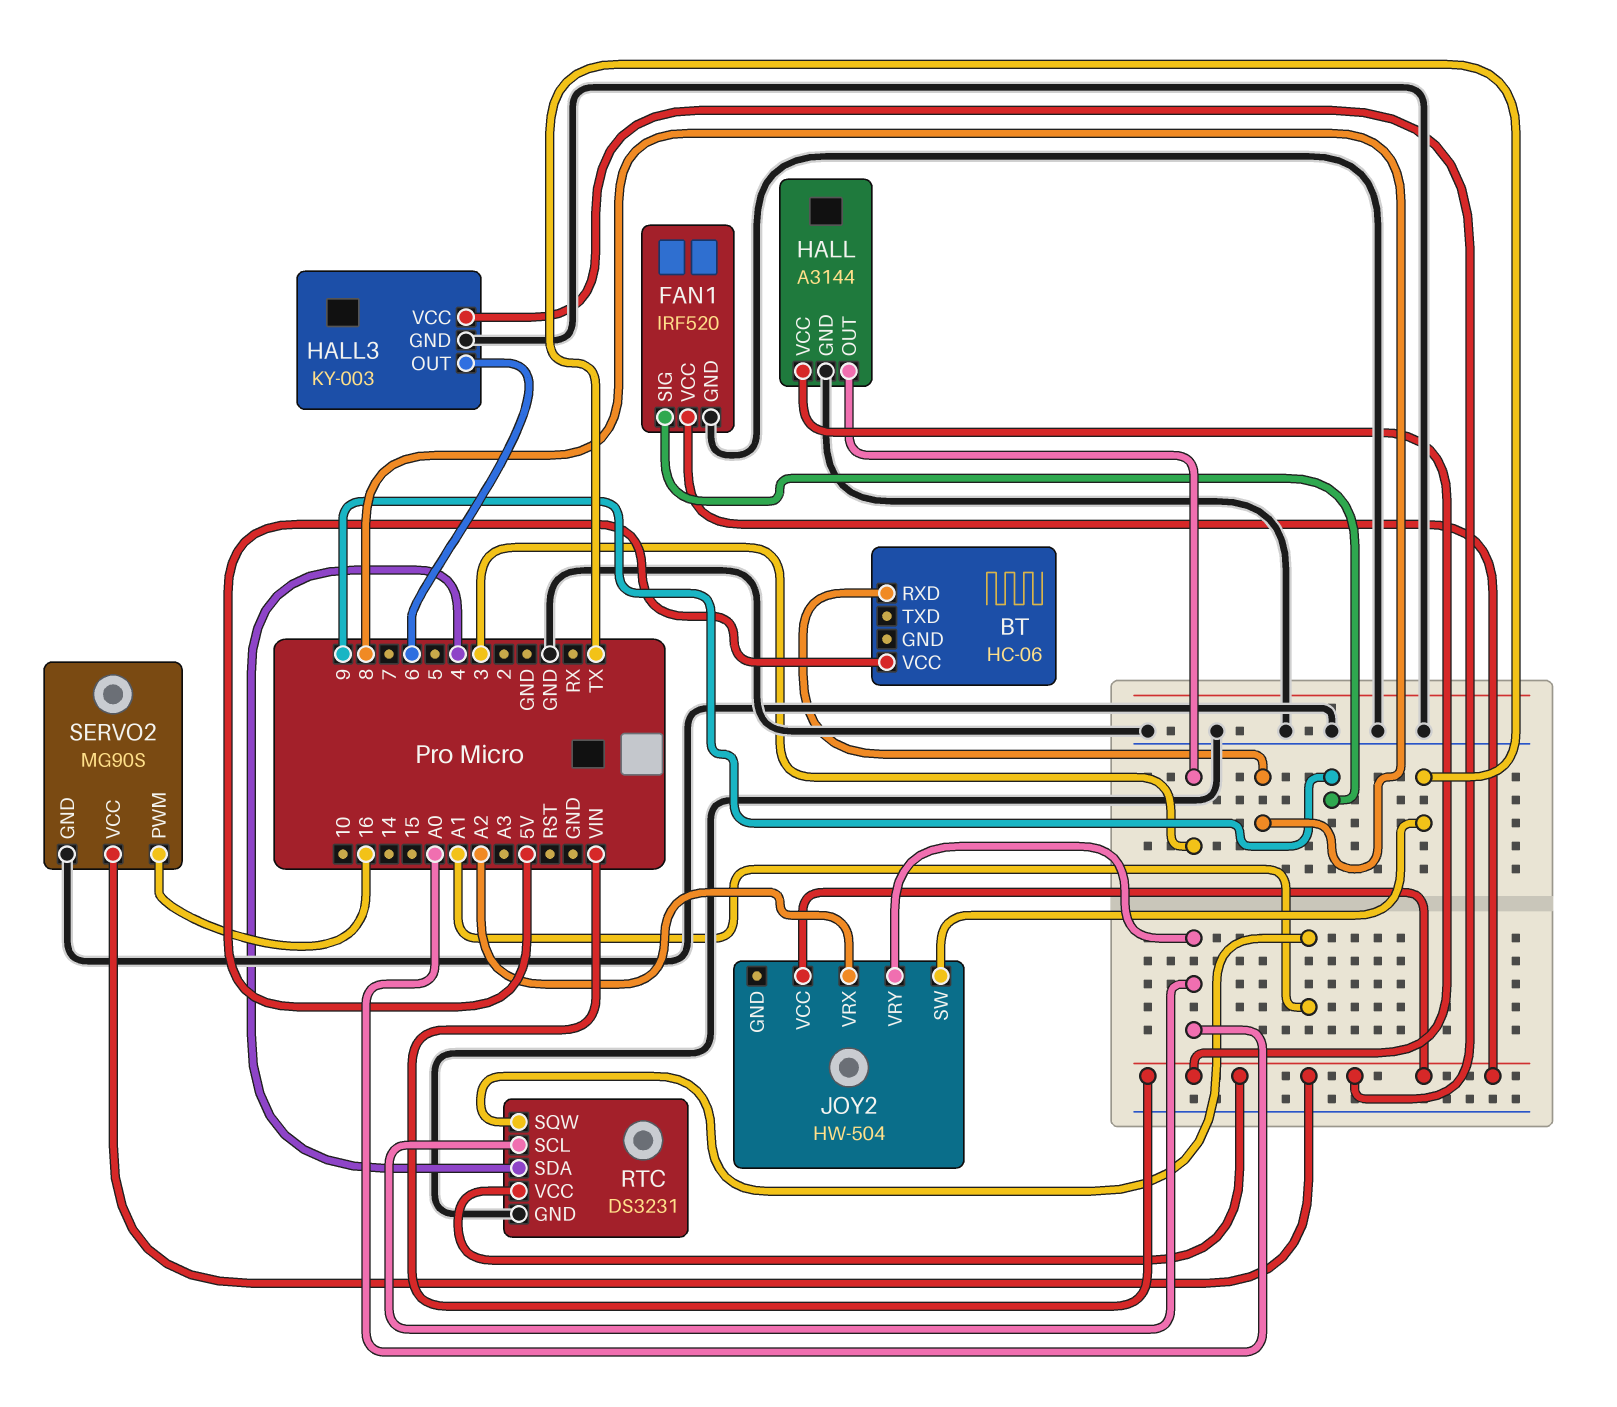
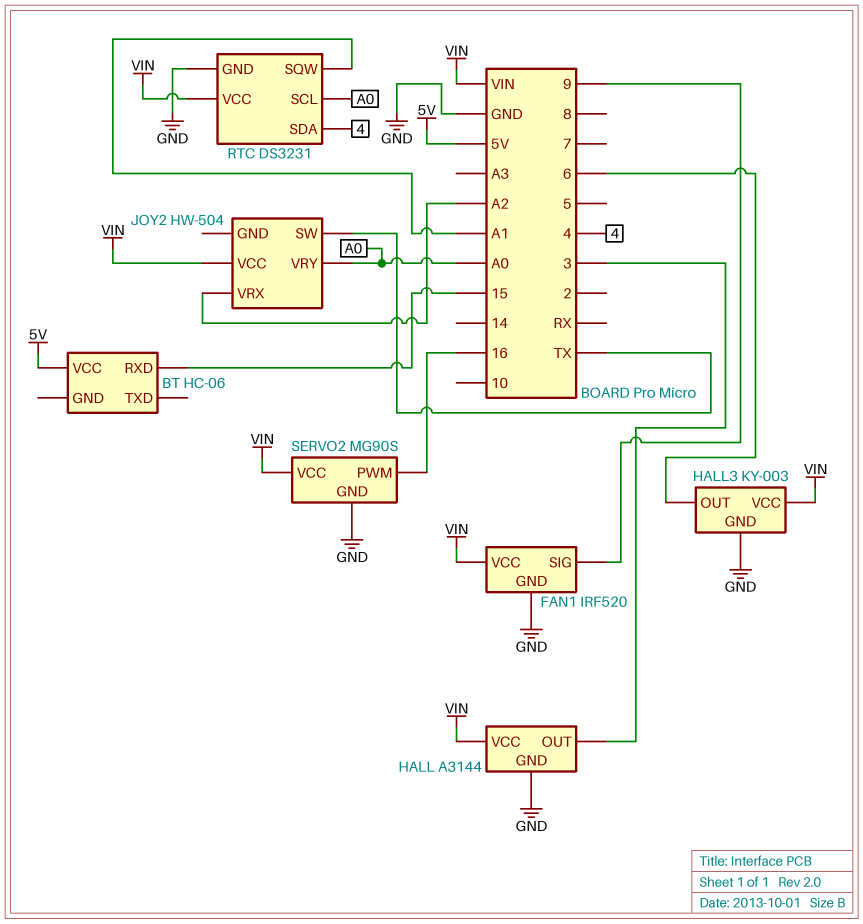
BT pin RXD: 8 -> 15

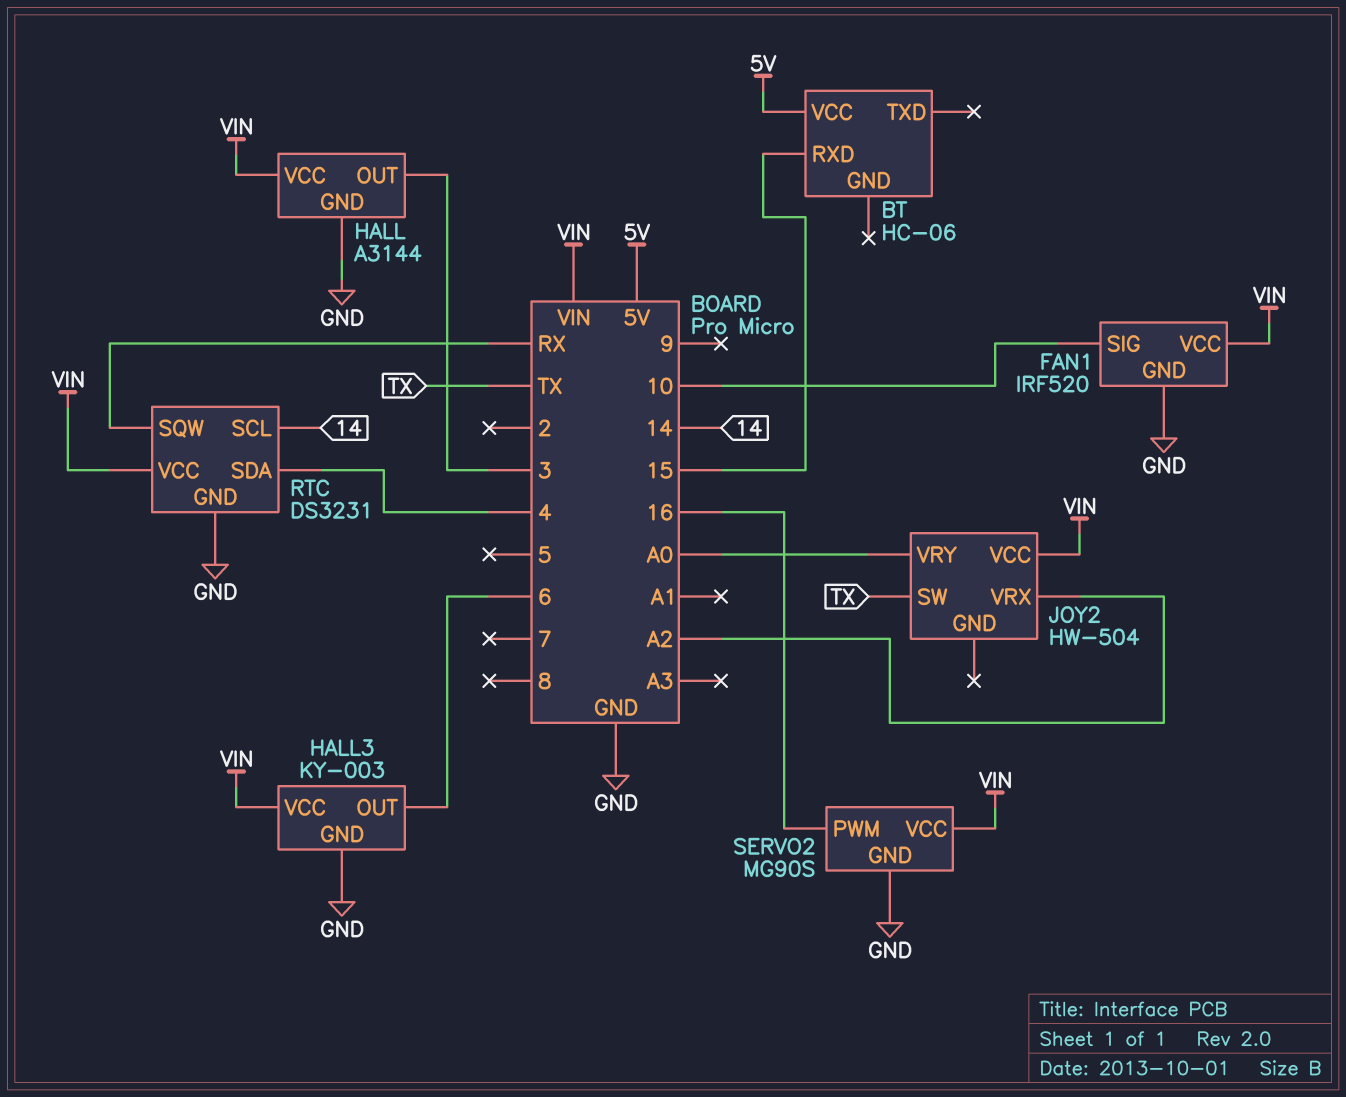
FAN1 pin SIG: 9 -> 10
RTC pin SCL: A0 -> 14
RTC pin SQW: A1 -> RX

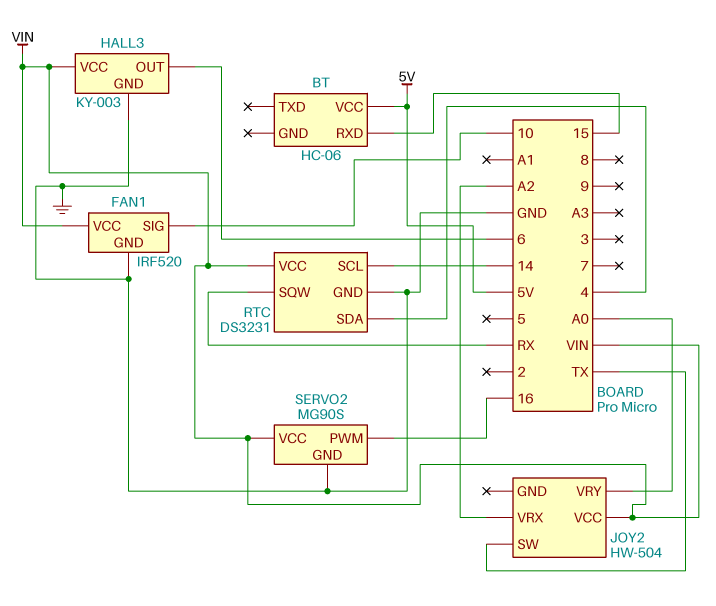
HALL: A3144 -> none
HALL pin GND: GND -> none
HALL pin OUT: 3 -> none
HALL pin VCC: VIN -> none

